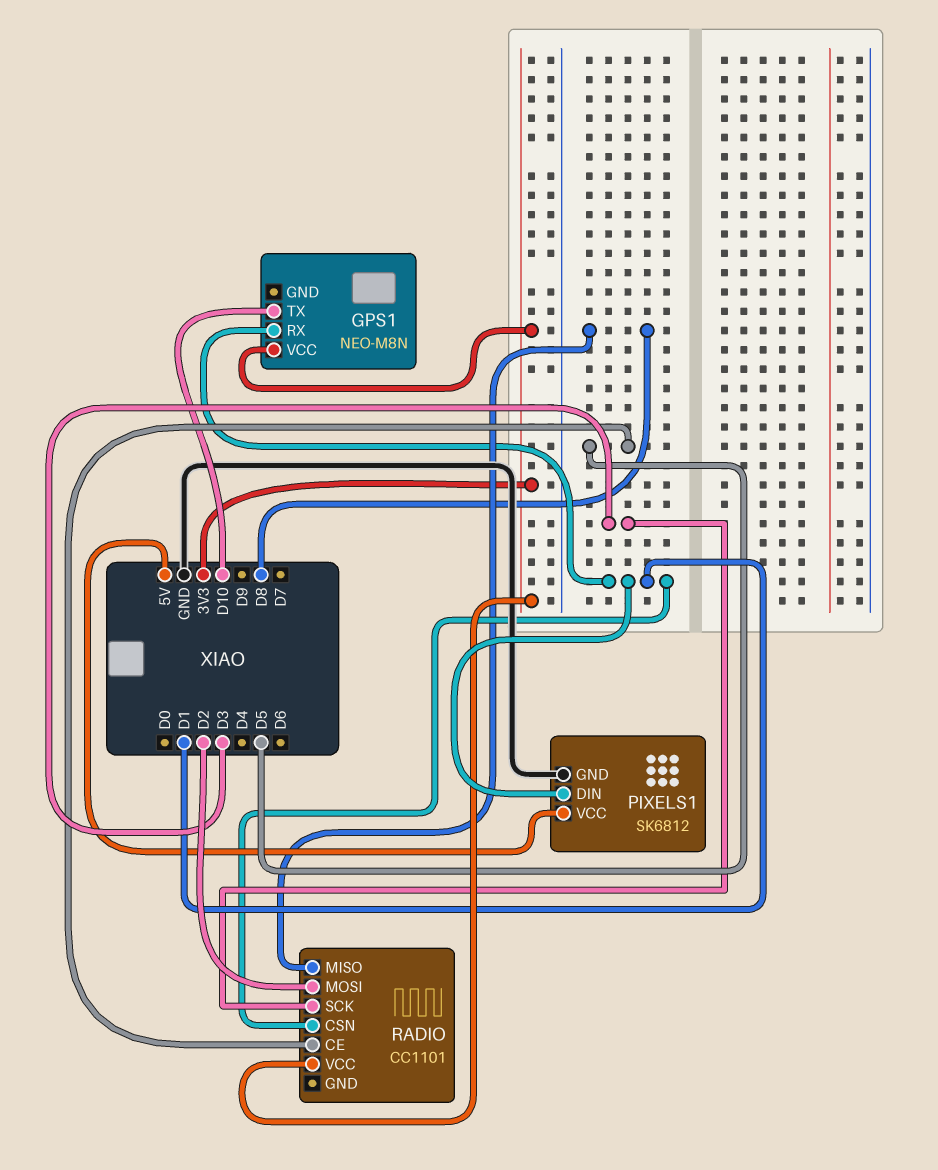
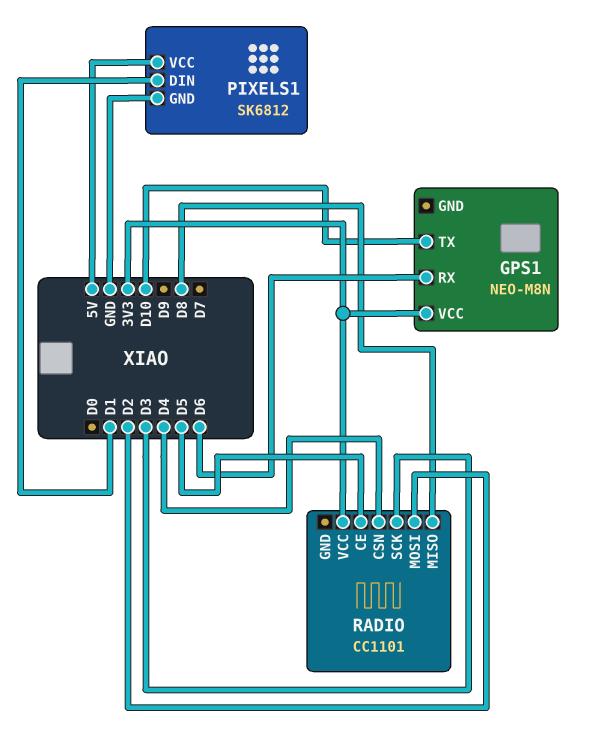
GPS1 pin RX: D1 -> D6
RADIO pin CSN: D1 -> D4

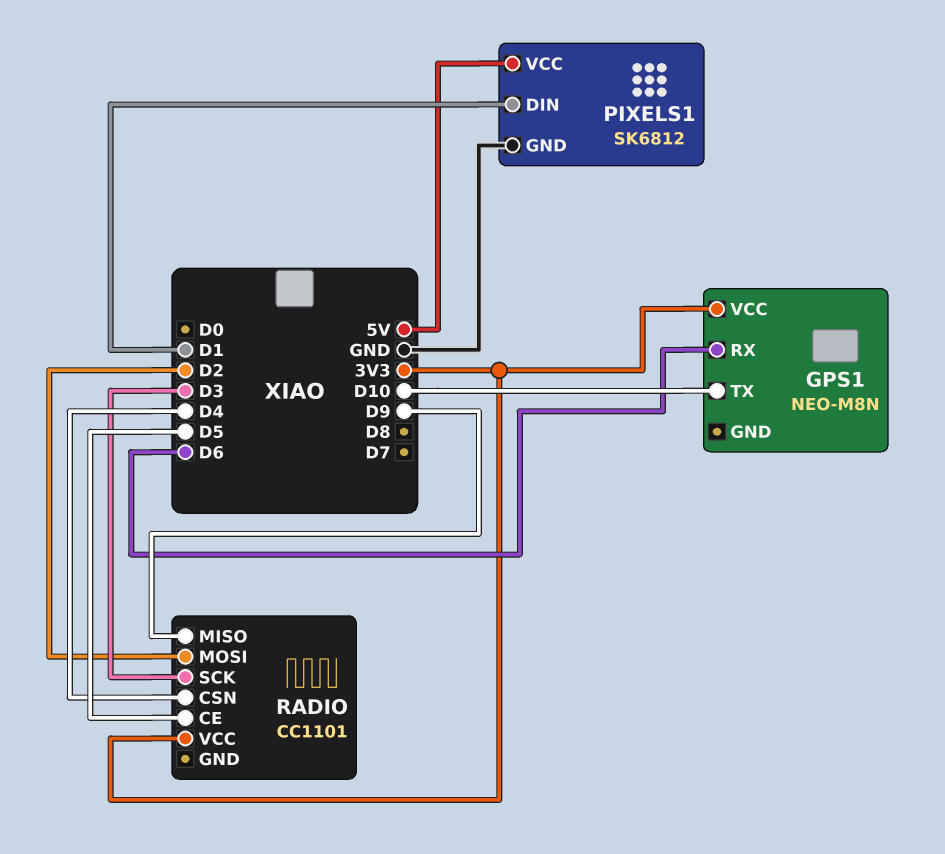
RADIO pin MISO: D8 -> D9

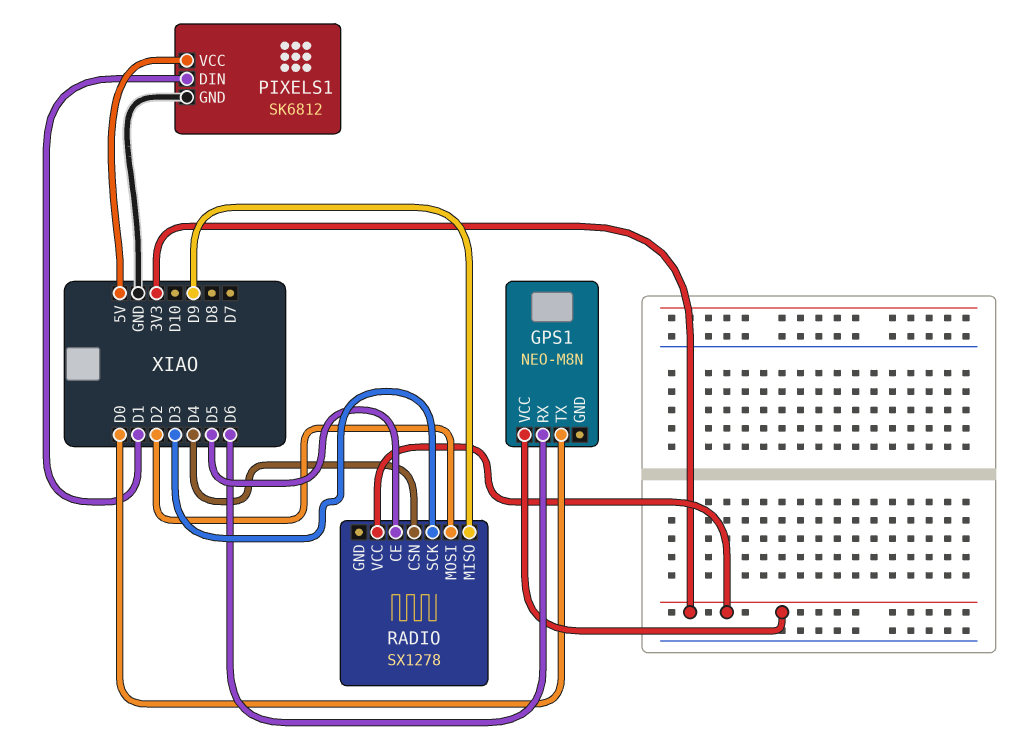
GPS1 pin TX: D10 -> D0
RADIO: CC1101 -> SX1278

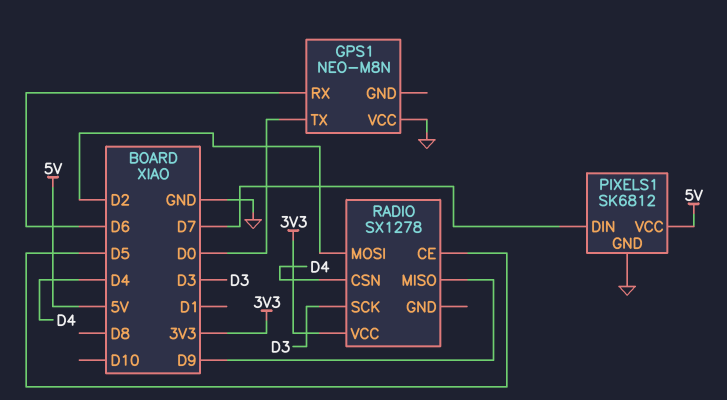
GPS1 pin VCC: 3V3 -> GND
PIXELS1 pin DIN: D1 -> D7

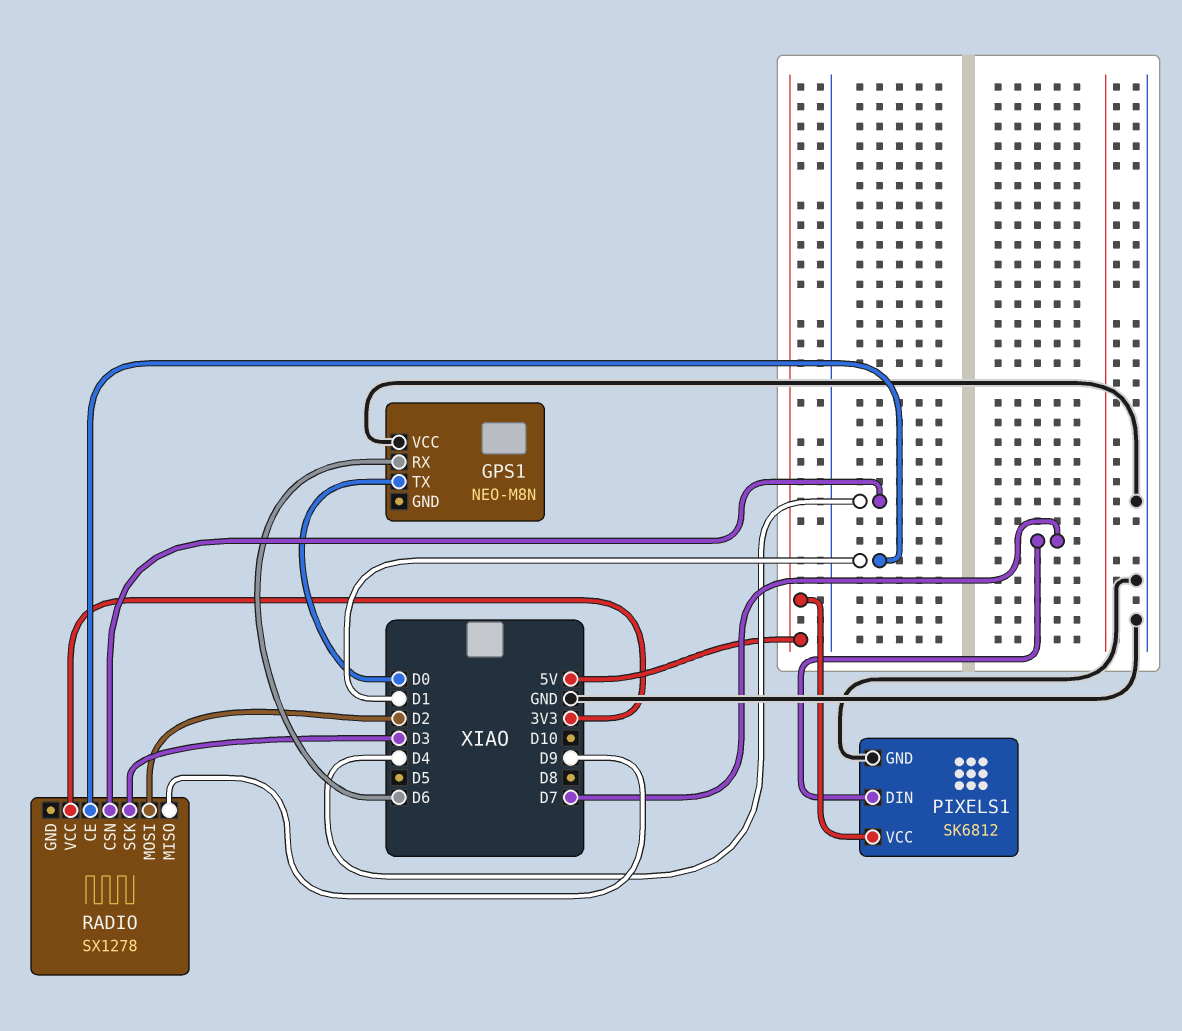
RADIO pin CE: D5 -> D1

